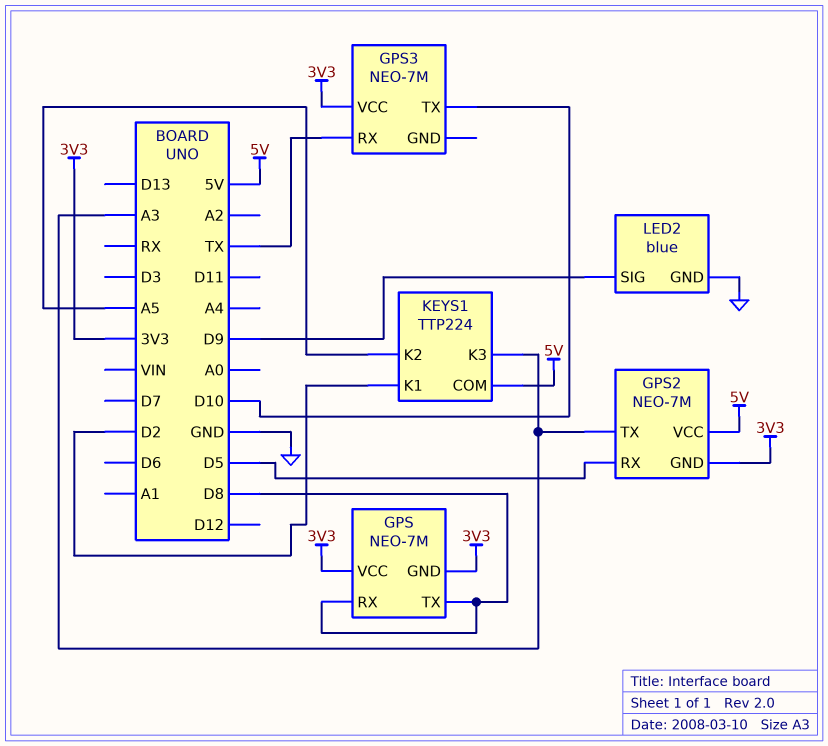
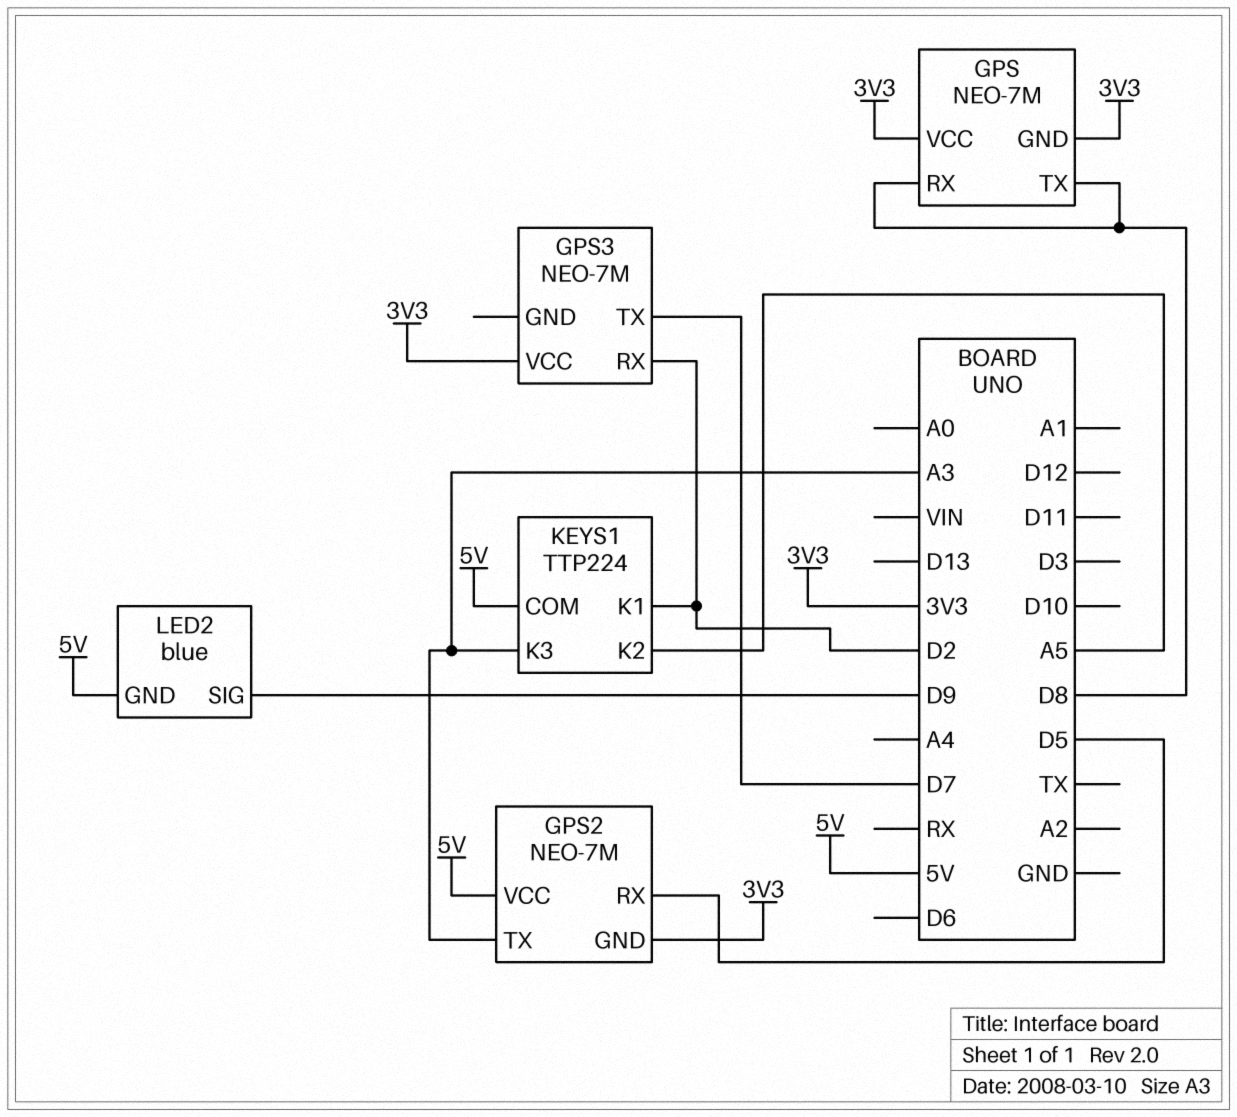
GPS3 pin RX: TX -> D2
GPS3 pin TX: D10 -> D7
LED2 pin GND: GND -> 5V

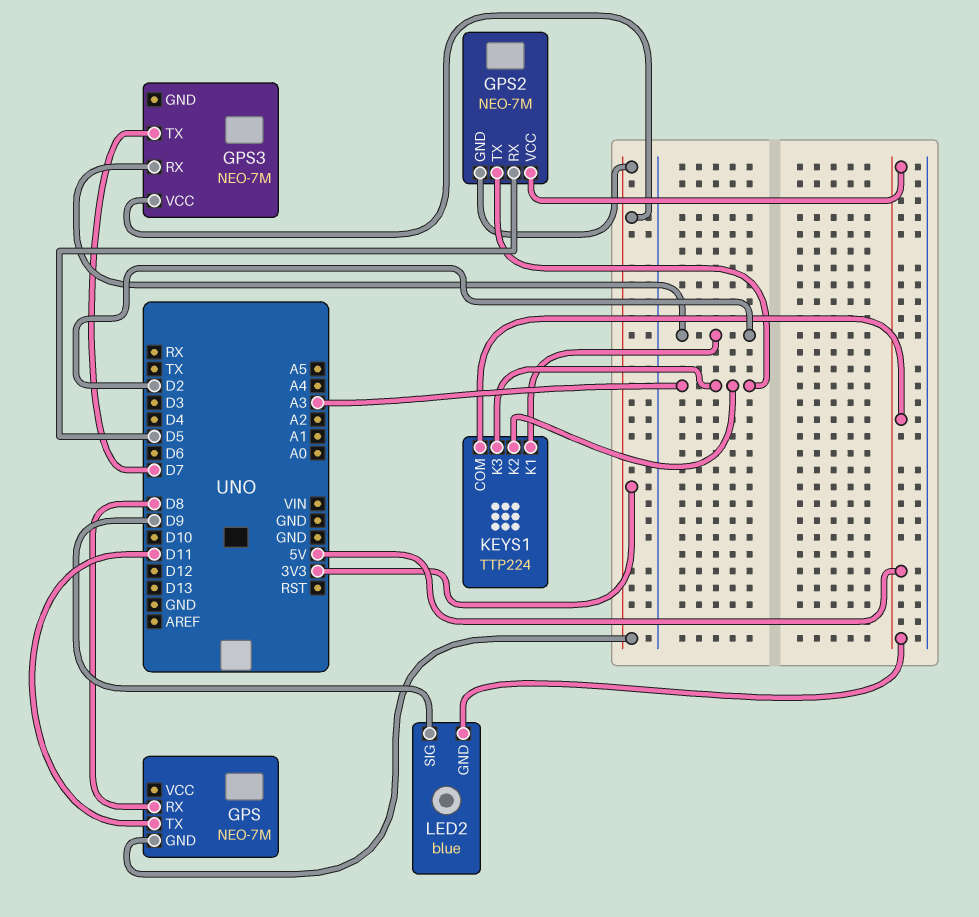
GPS pin TX: D8 -> D11
GPS pin VCC: 3V3 -> none
KEYS1 pin K2: A5 -> A3

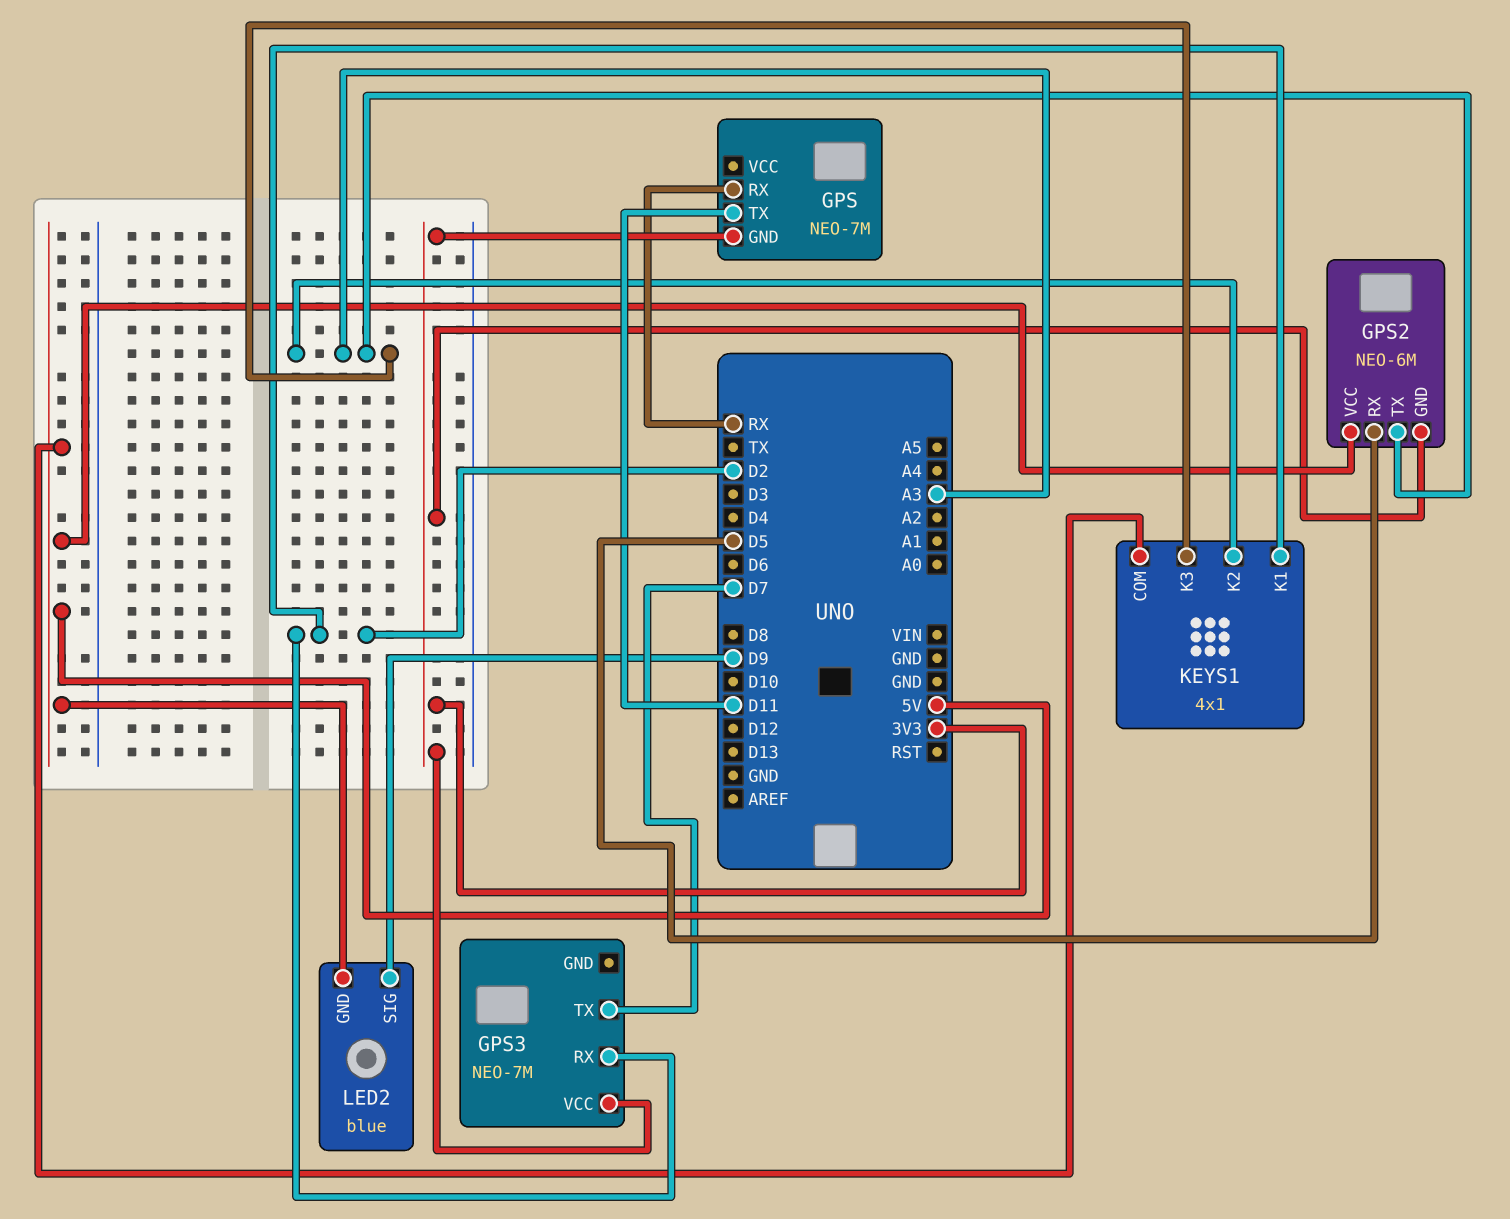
GPS pin RX: D8 -> RX
GPS2: NEO-7M -> NEO-6M
KEYS1: TTP224 -> 4x1

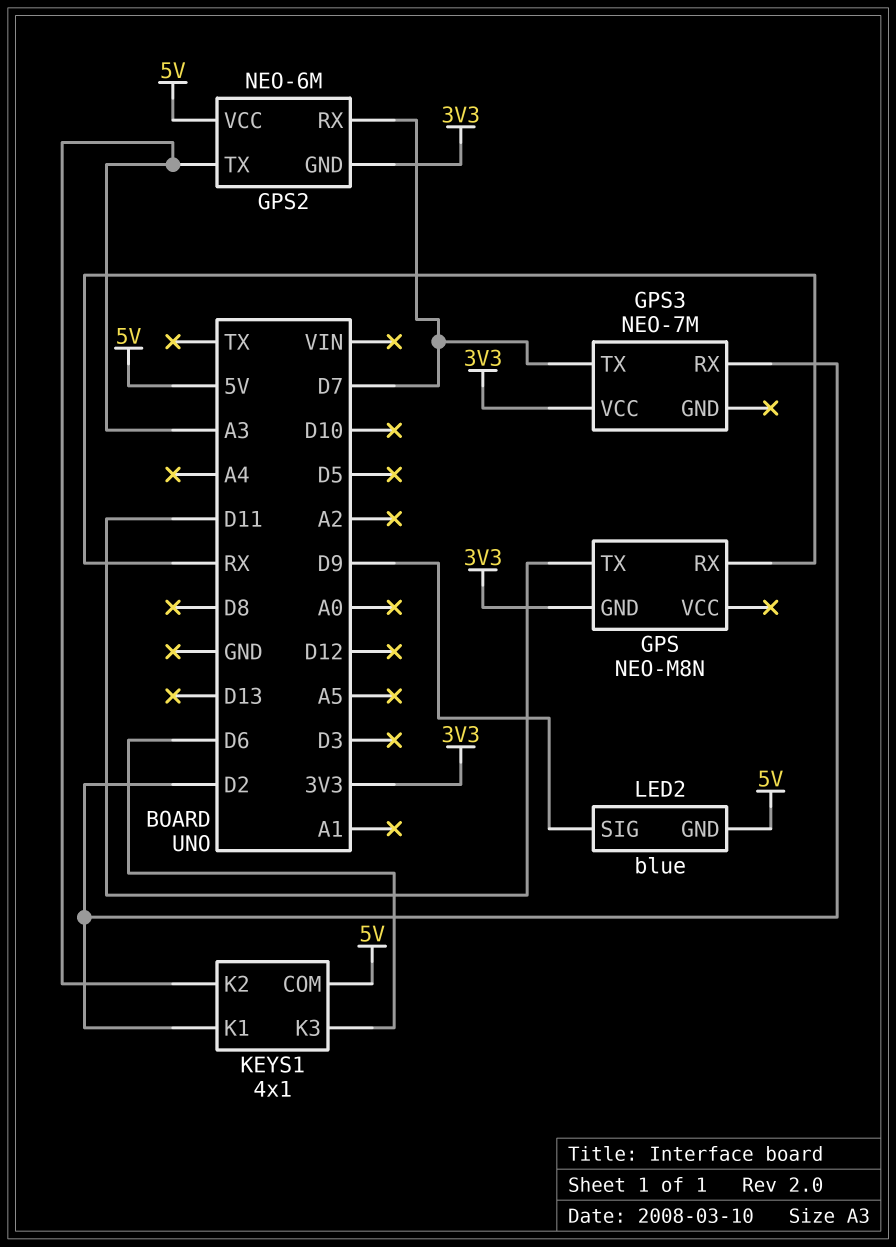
GPS: NEO-7M -> NEO-M8N
GPS2 pin RX: D5 -> D7
KEYS1 pin K3: A3 -> D6

